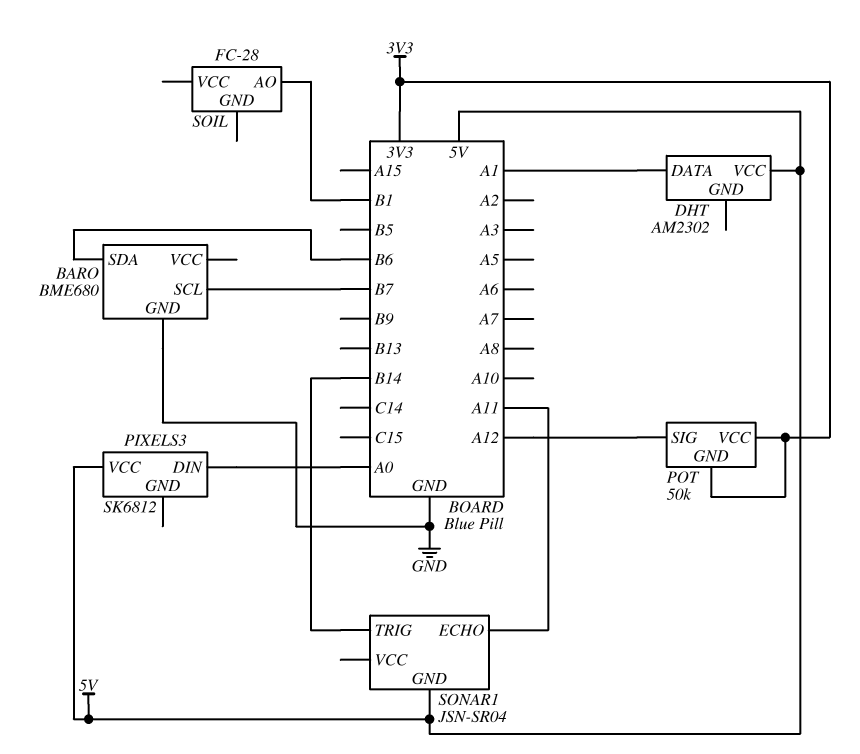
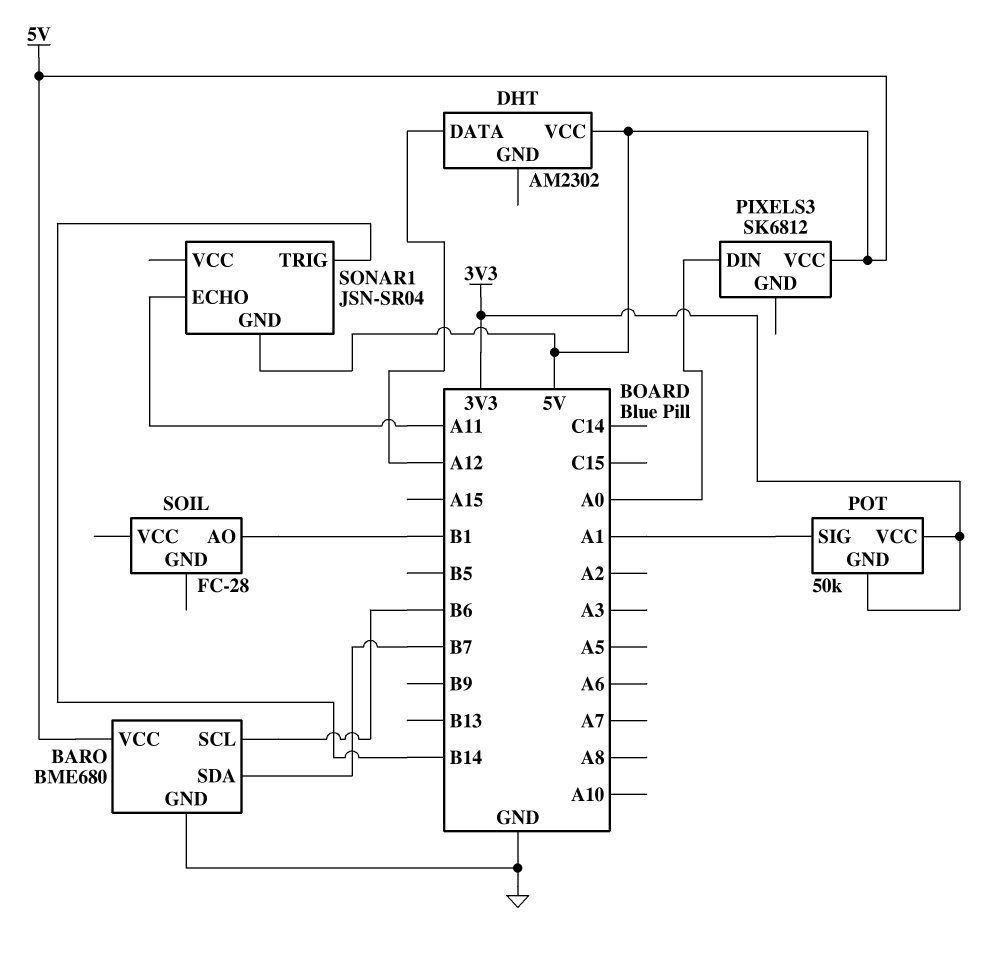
BARO pin SCL: B7 -> B6
BARO pin SDA: B6 -> B7
BARO pin VCC: none -> 5V
DHT pin DATA: A1 -> A12
POT pin SIG: A12 -> A1

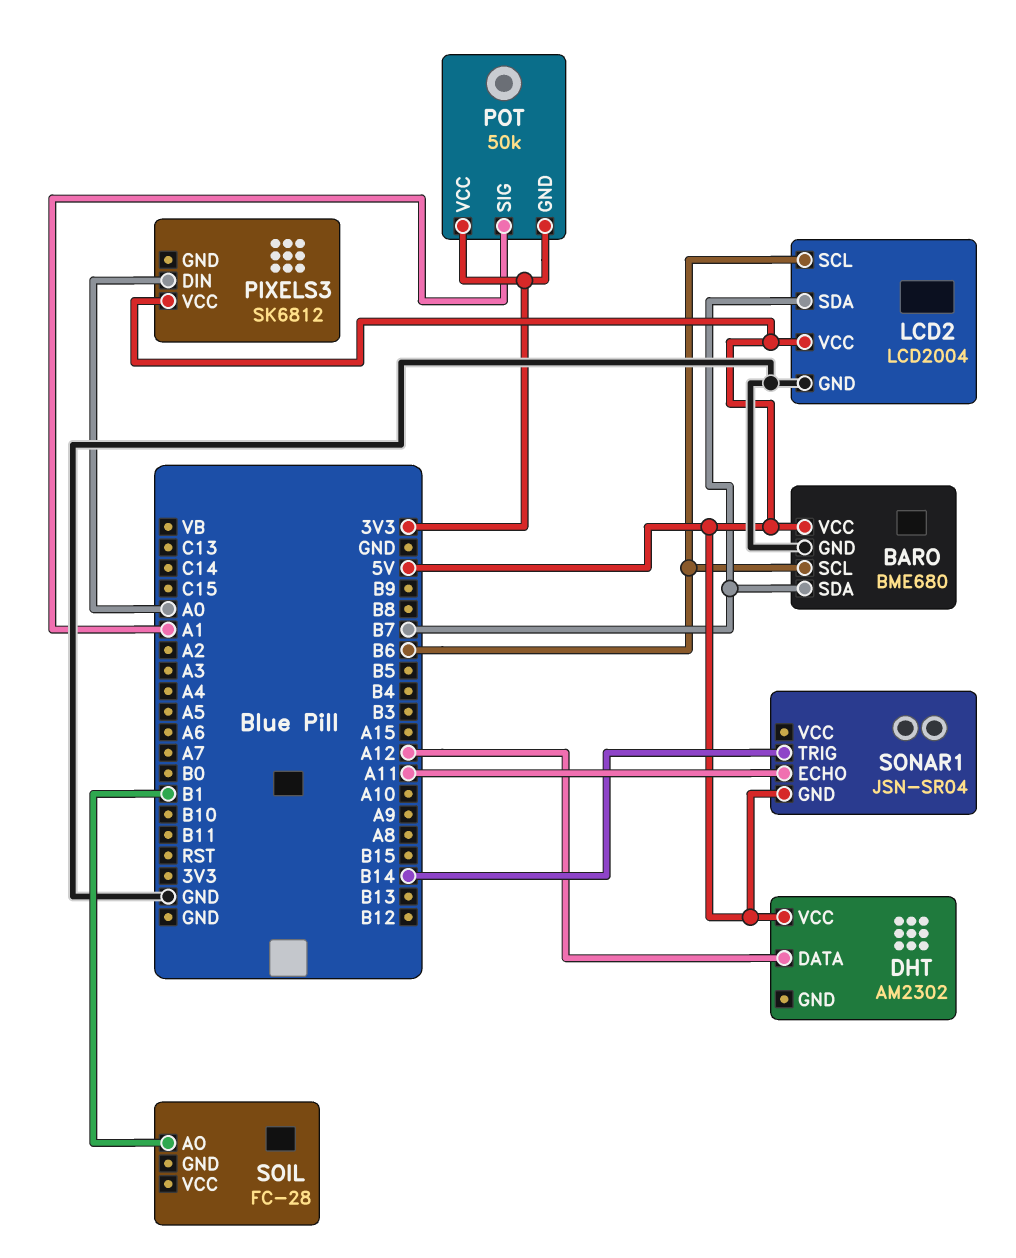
LCD2: none -> LCD2004
LCD2 pin GND: none -> GND
LCD2 pin SCL: none -> B6
LCD2 pin SDA: none -> B7
LCD2 pin VCC: none -> 5V

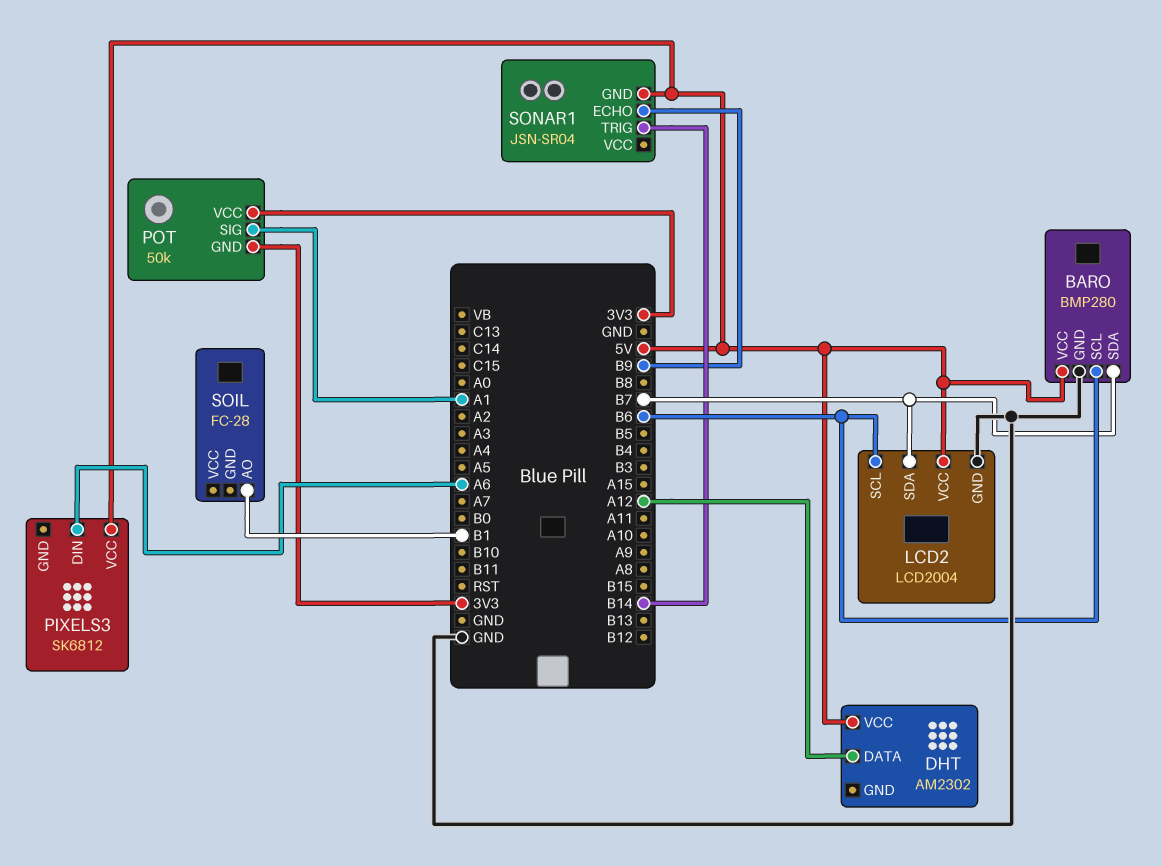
BARO: BME680 -> BMP280
PIXELS3 pin DIN: A0 -> A6
SONAR1 pin ECHO: A11 -> B9

